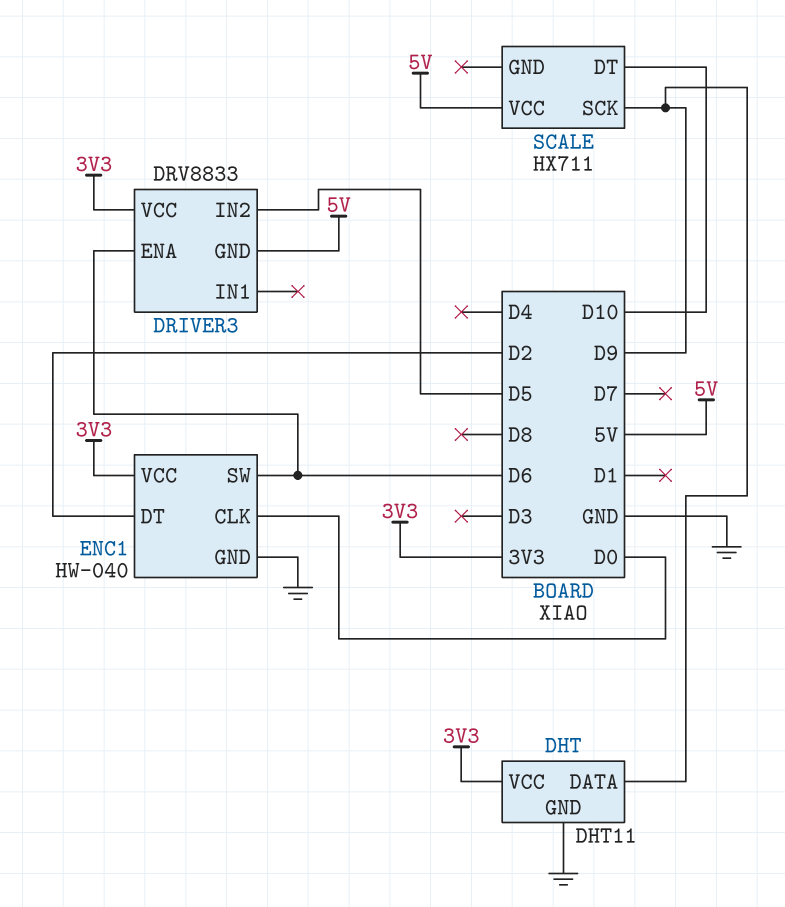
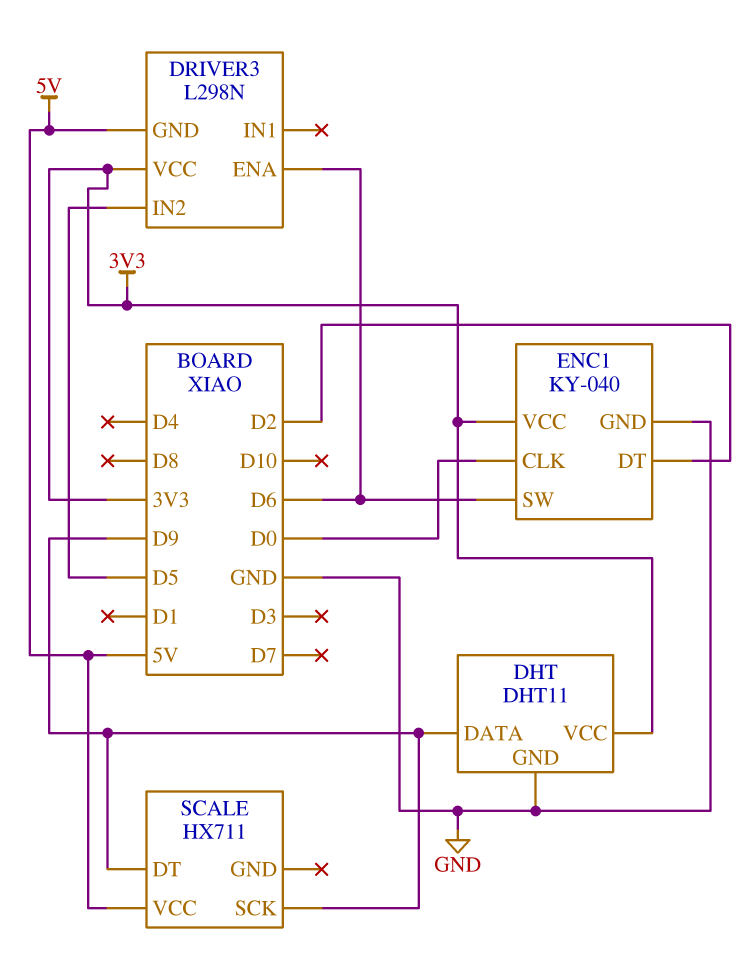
DRIVER3: DRV8833 -> L298N
ENC1: HW-040 -> KY-040
SCALE pin DT: D10 -> D9

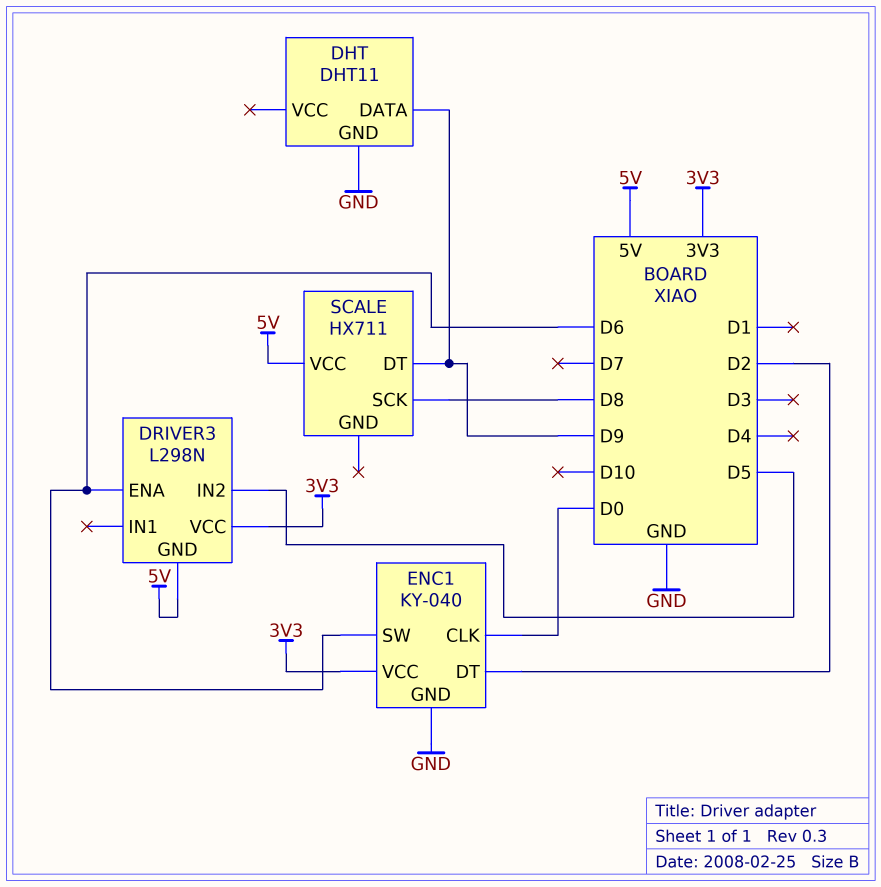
DHT pin VCC: 3V3 -> none
SCALE pin SCK: D9 -> D8

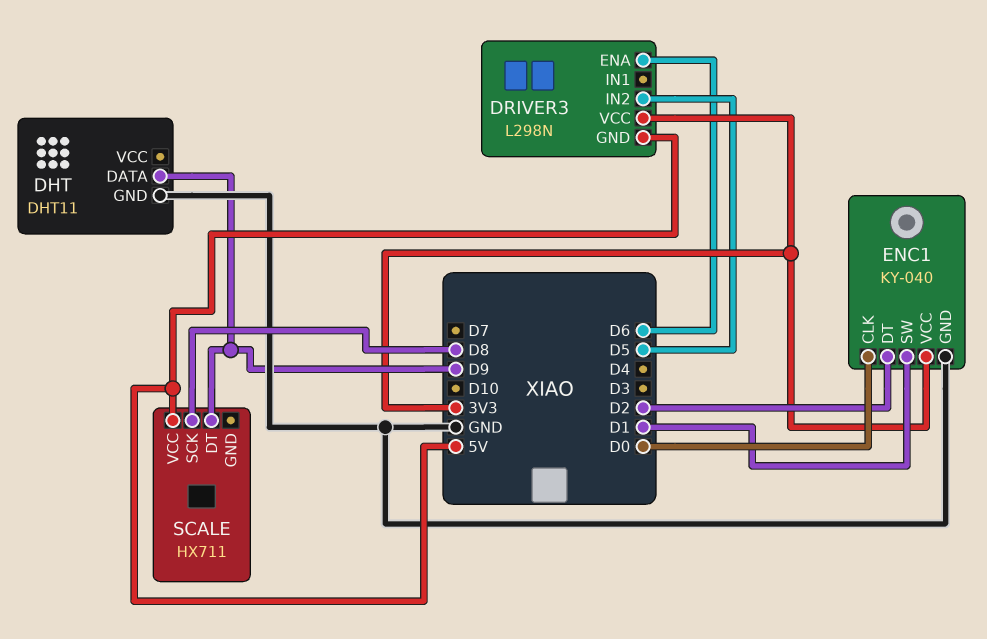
ENC1 pin SW: D6 -> D1

